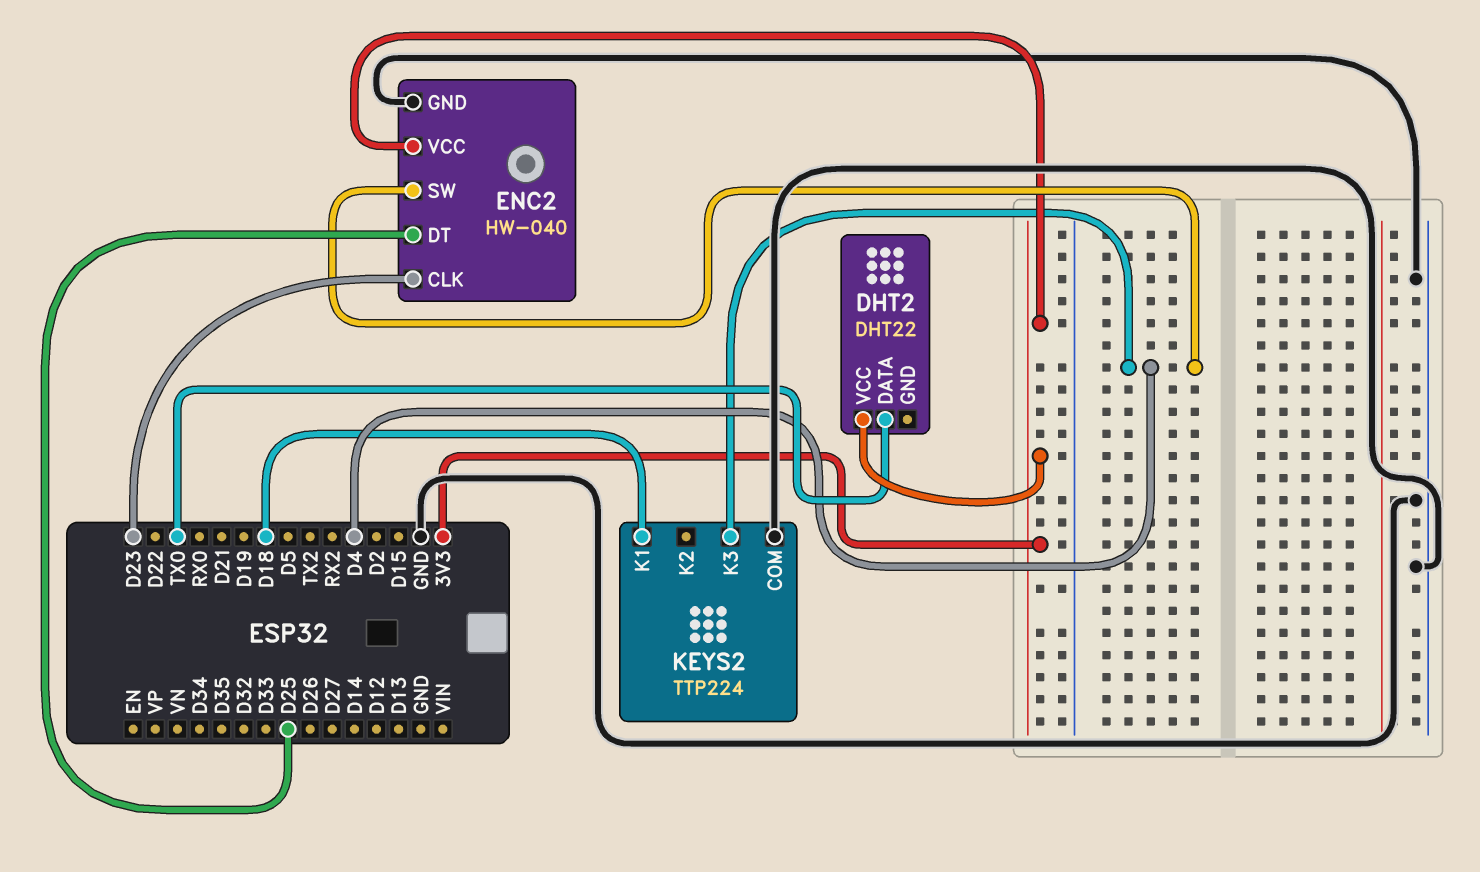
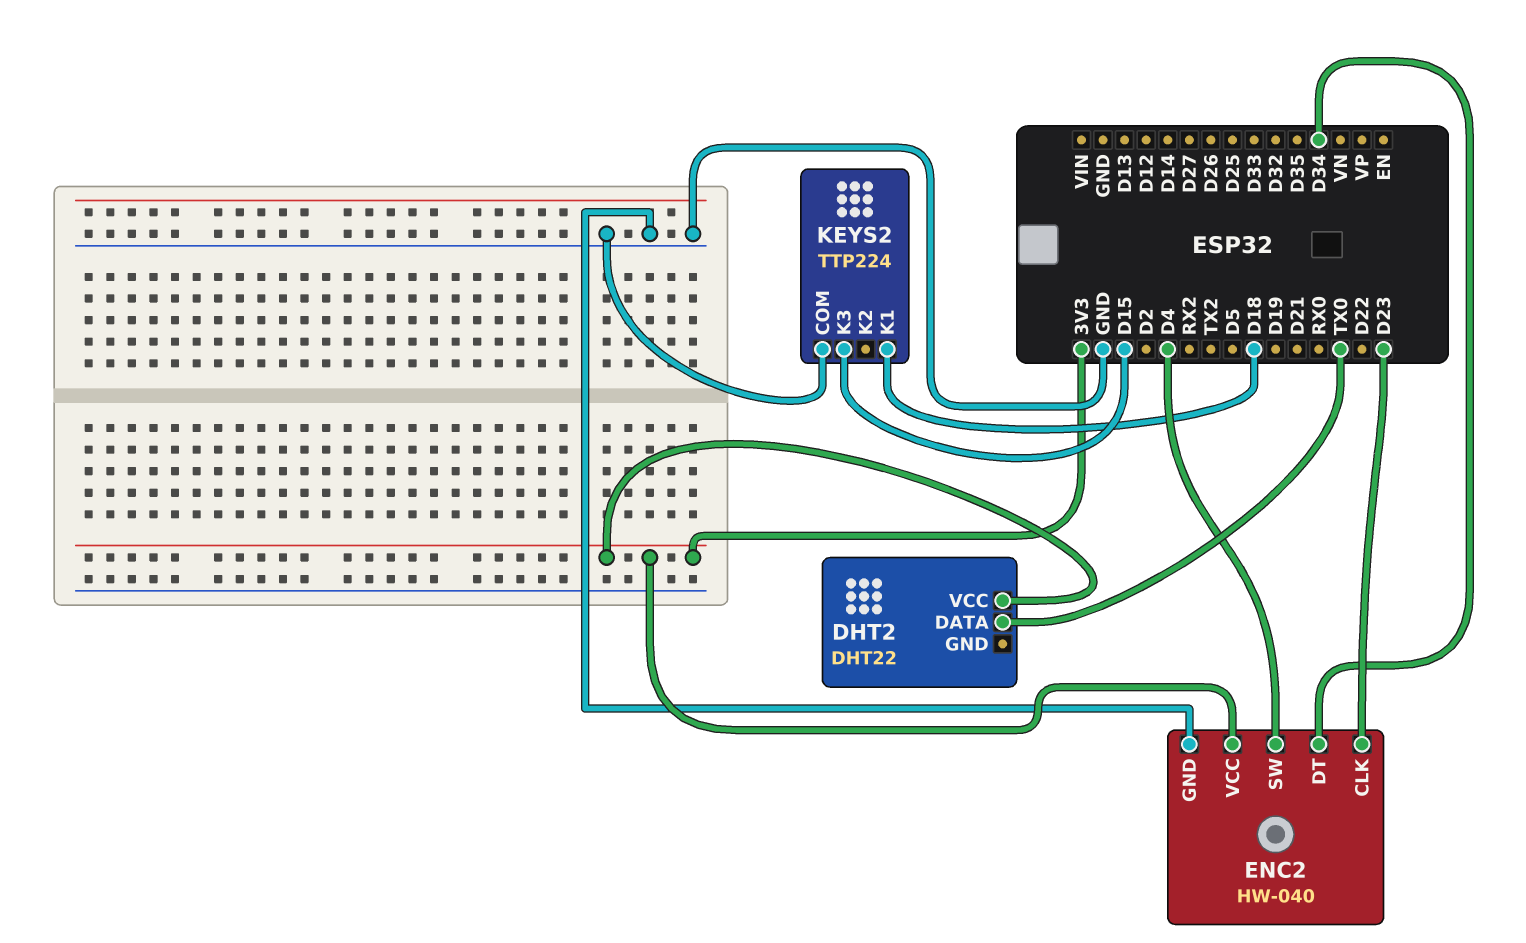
ENC2 pin DT: D25 -> D34
KEYS2 pin K3: D4 -> D15

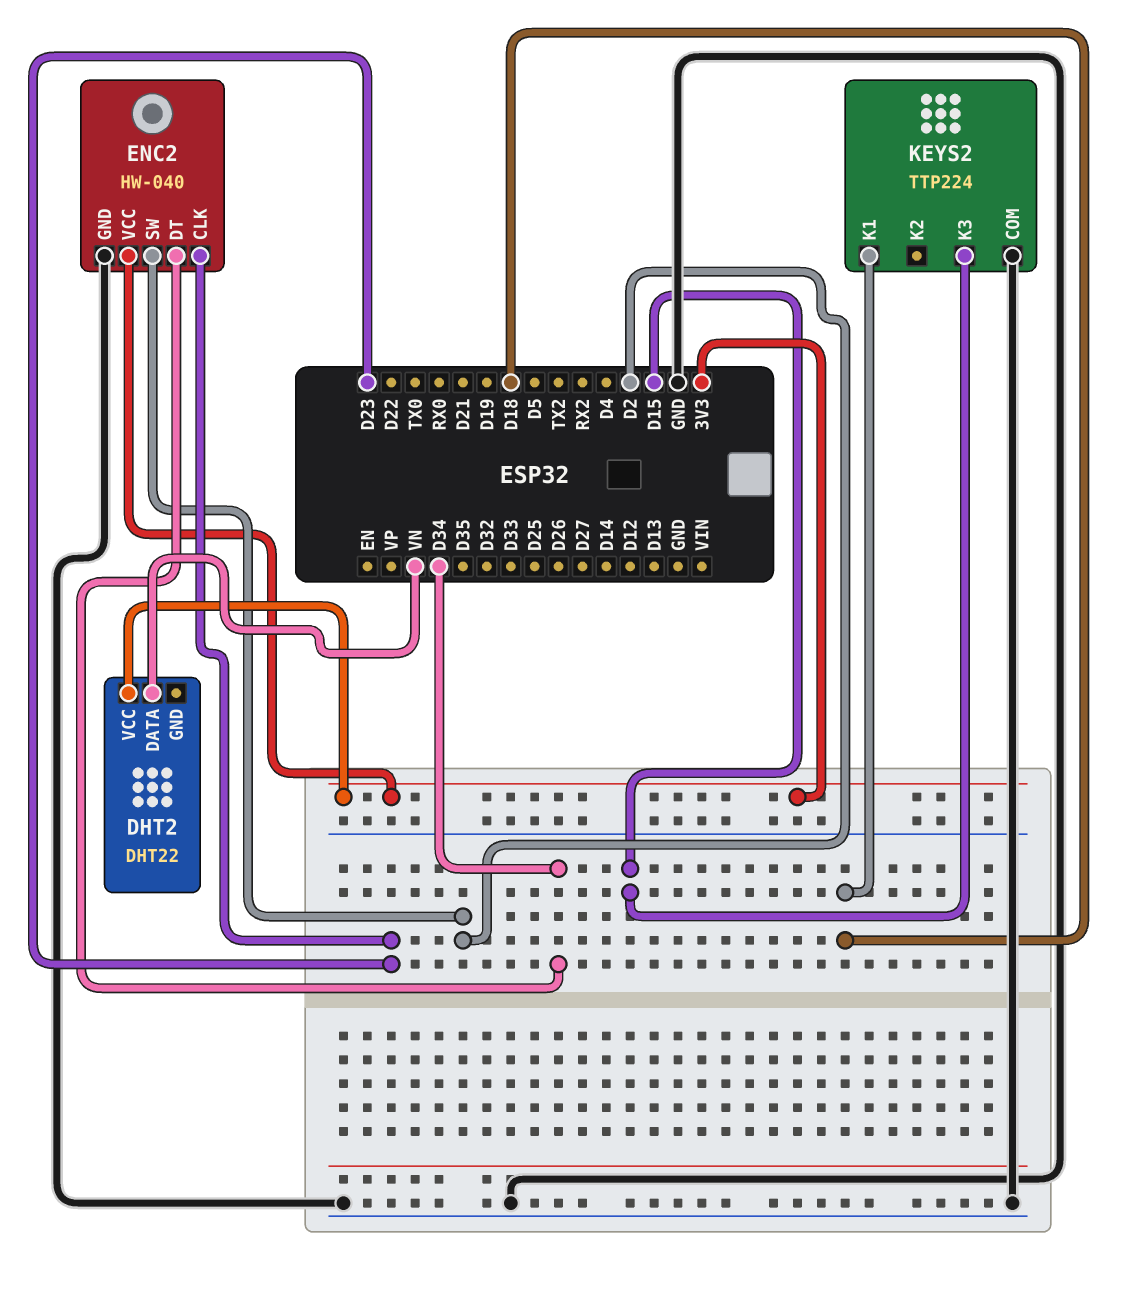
DHT2 pin DATA: TX0 -> VN
ENC2 pin SW: D4 -> D2

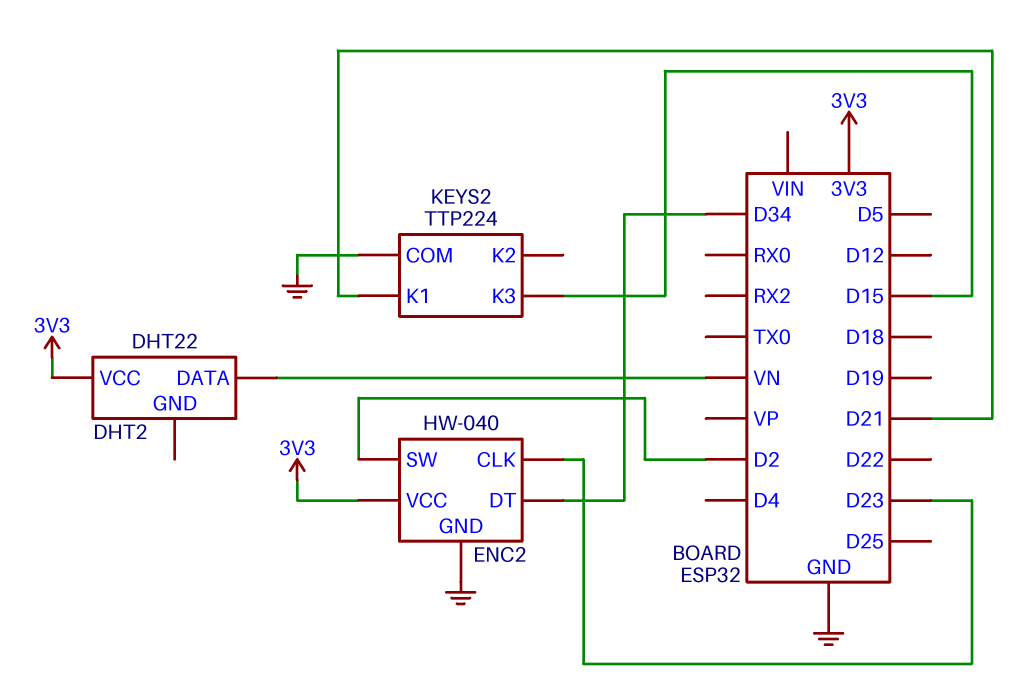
KEYS2 pin K1: D18 -> D21

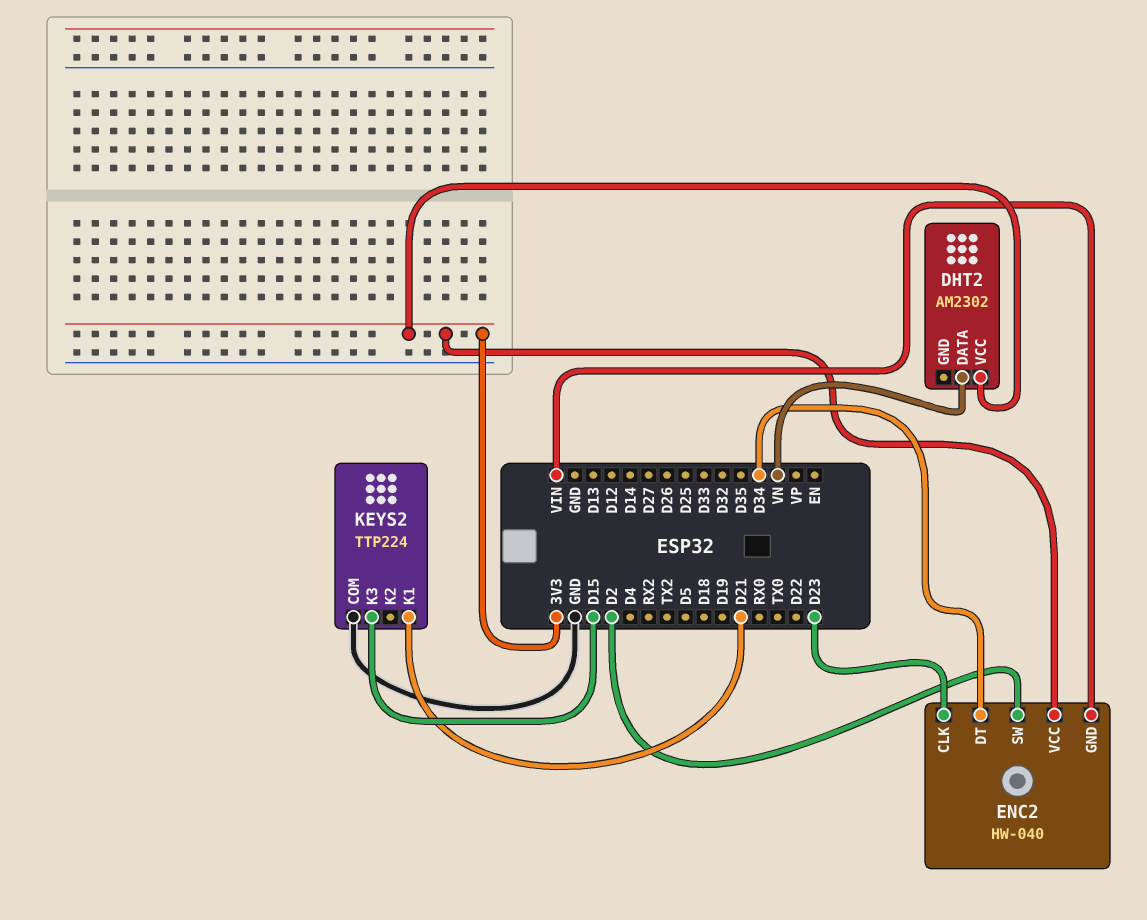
DHT2: DHT22 -> AM2302
ENC2 pin GND: GND -> VIN

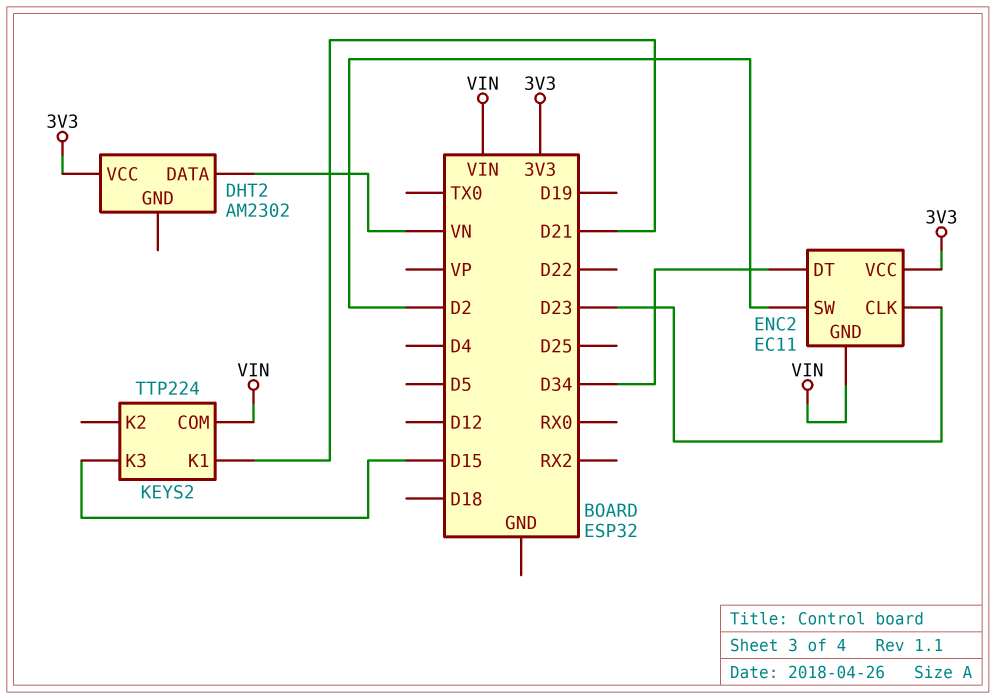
ENC2: HW-040 -> EC11
KEYS2 pin COM: GND -> VIN

